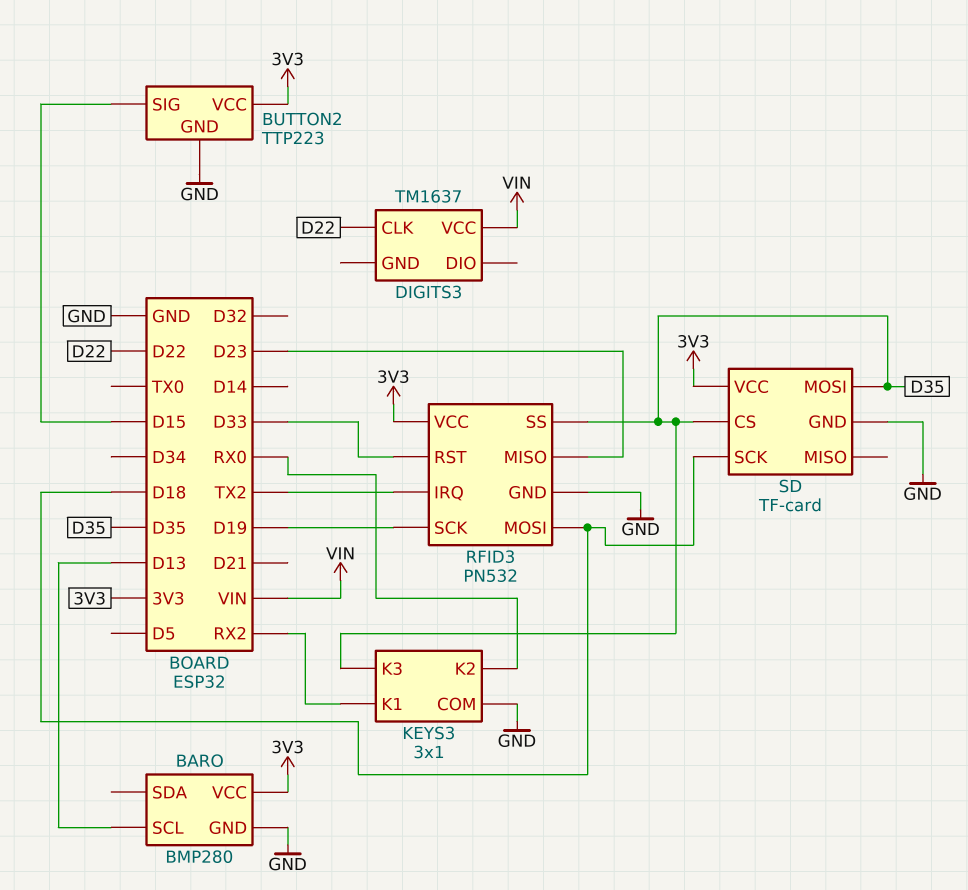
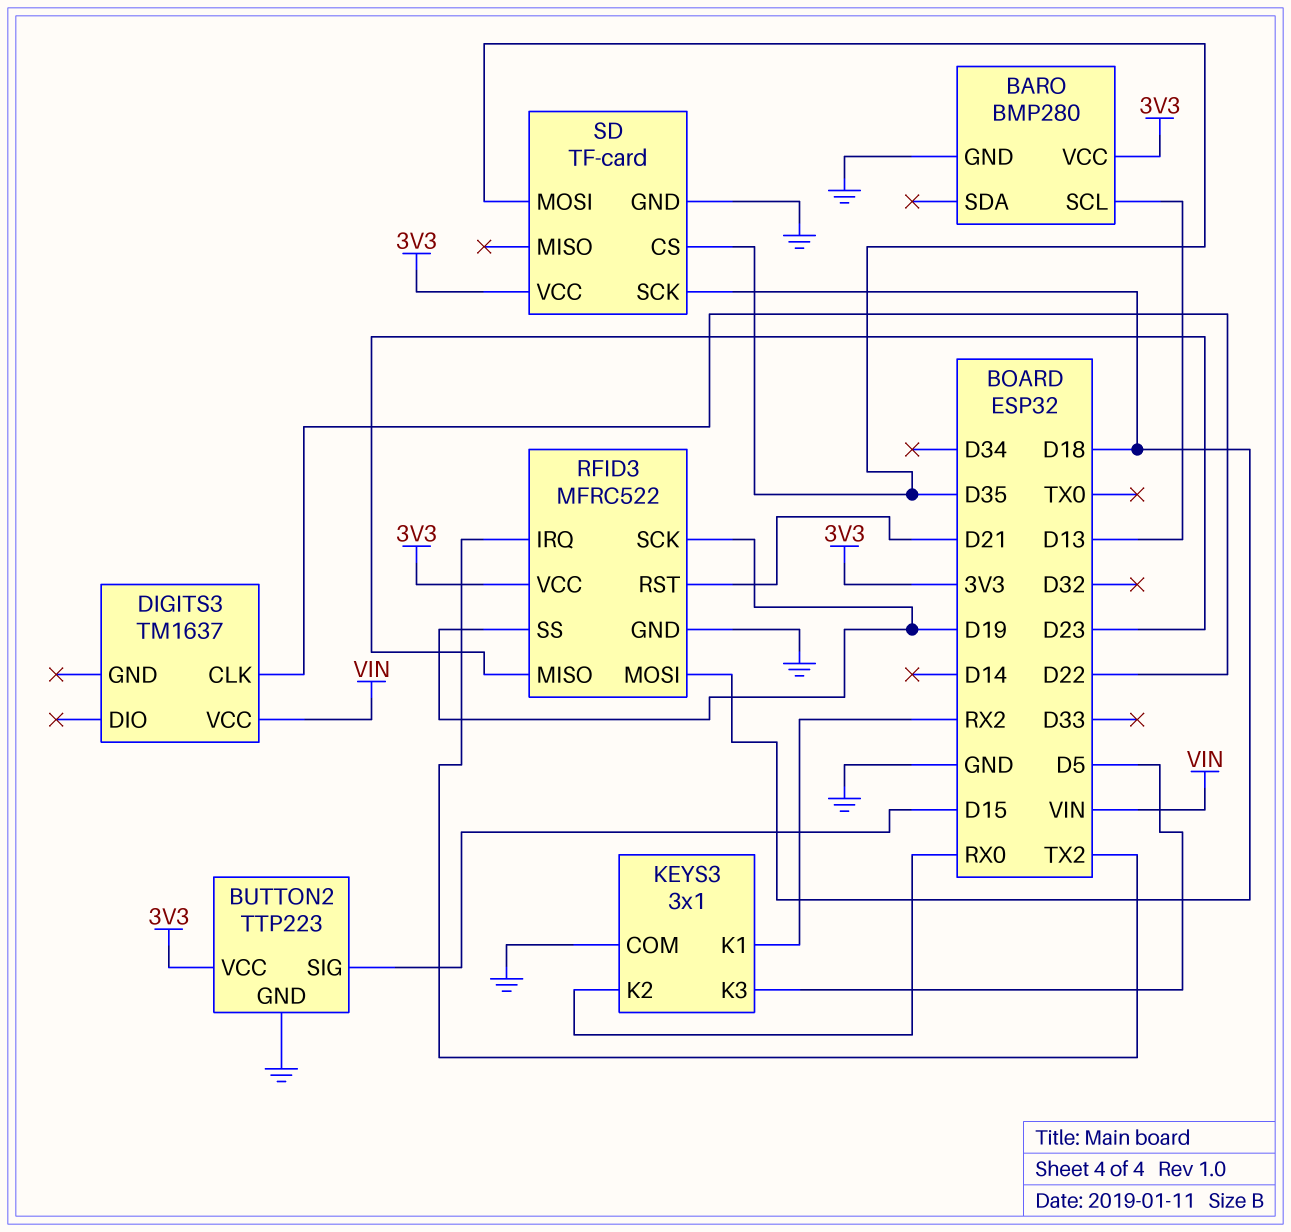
KEYS3 pin K3: D35 -> D5
RFID3: PN532 -> MFRC522
RFID3 pin RST: D33 -> D21
RFID3 pin SS: D35 -> D19

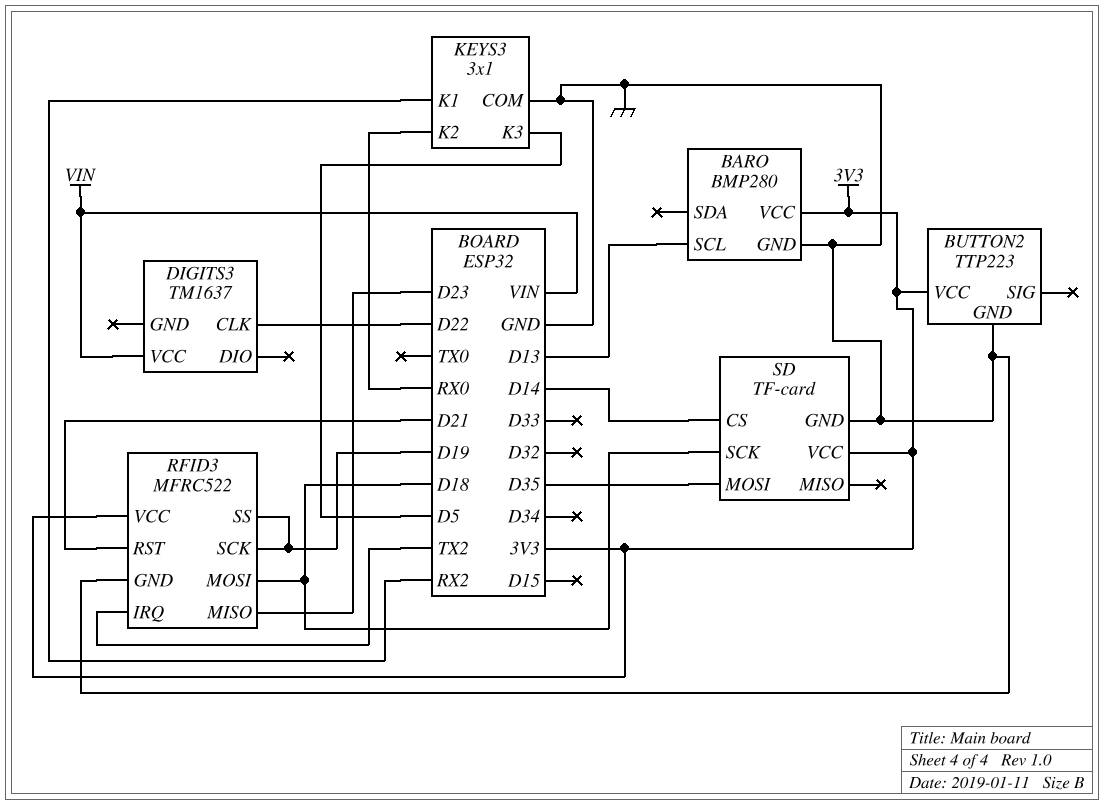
BUTTON2 pin SIG: D15 -> none
SD pin CS: D35 -> D14

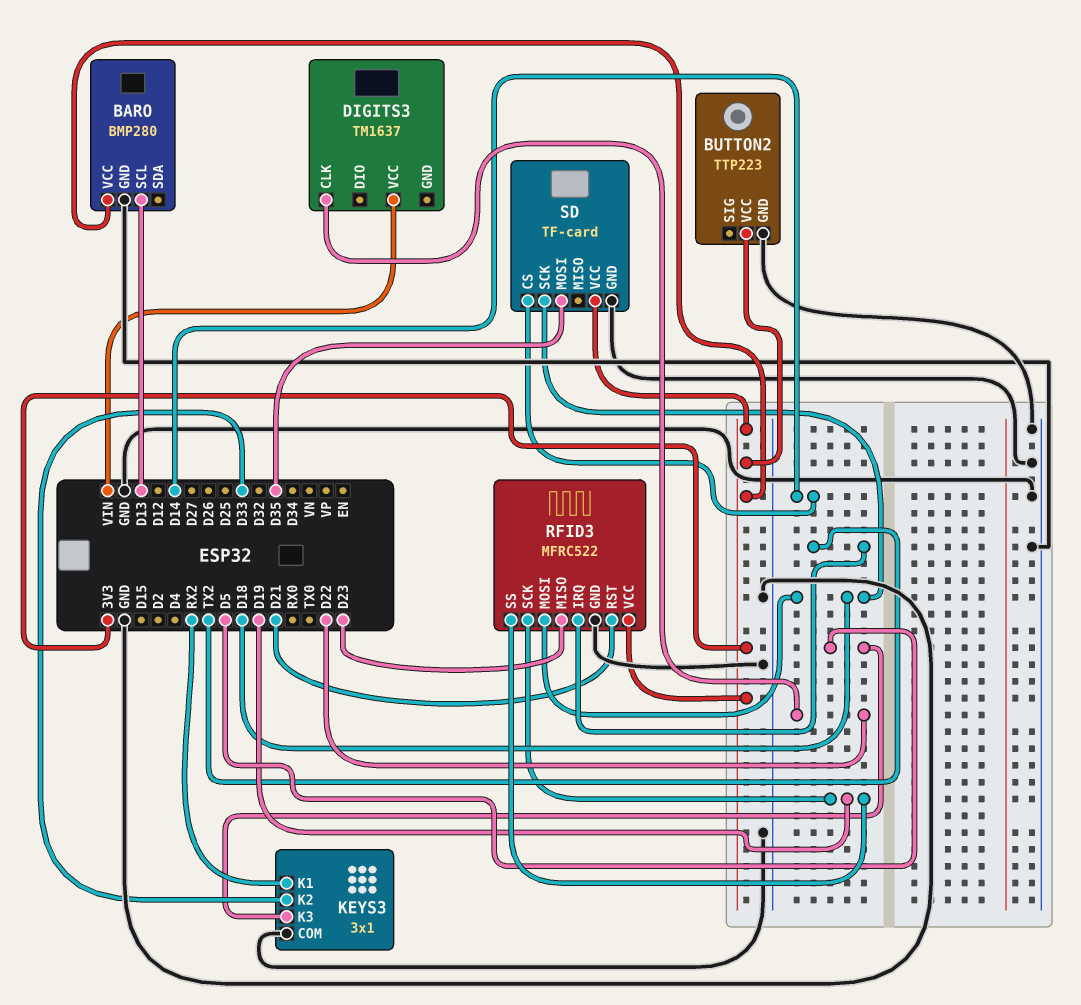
KEYS3 pin K2: RX0 -> D33

